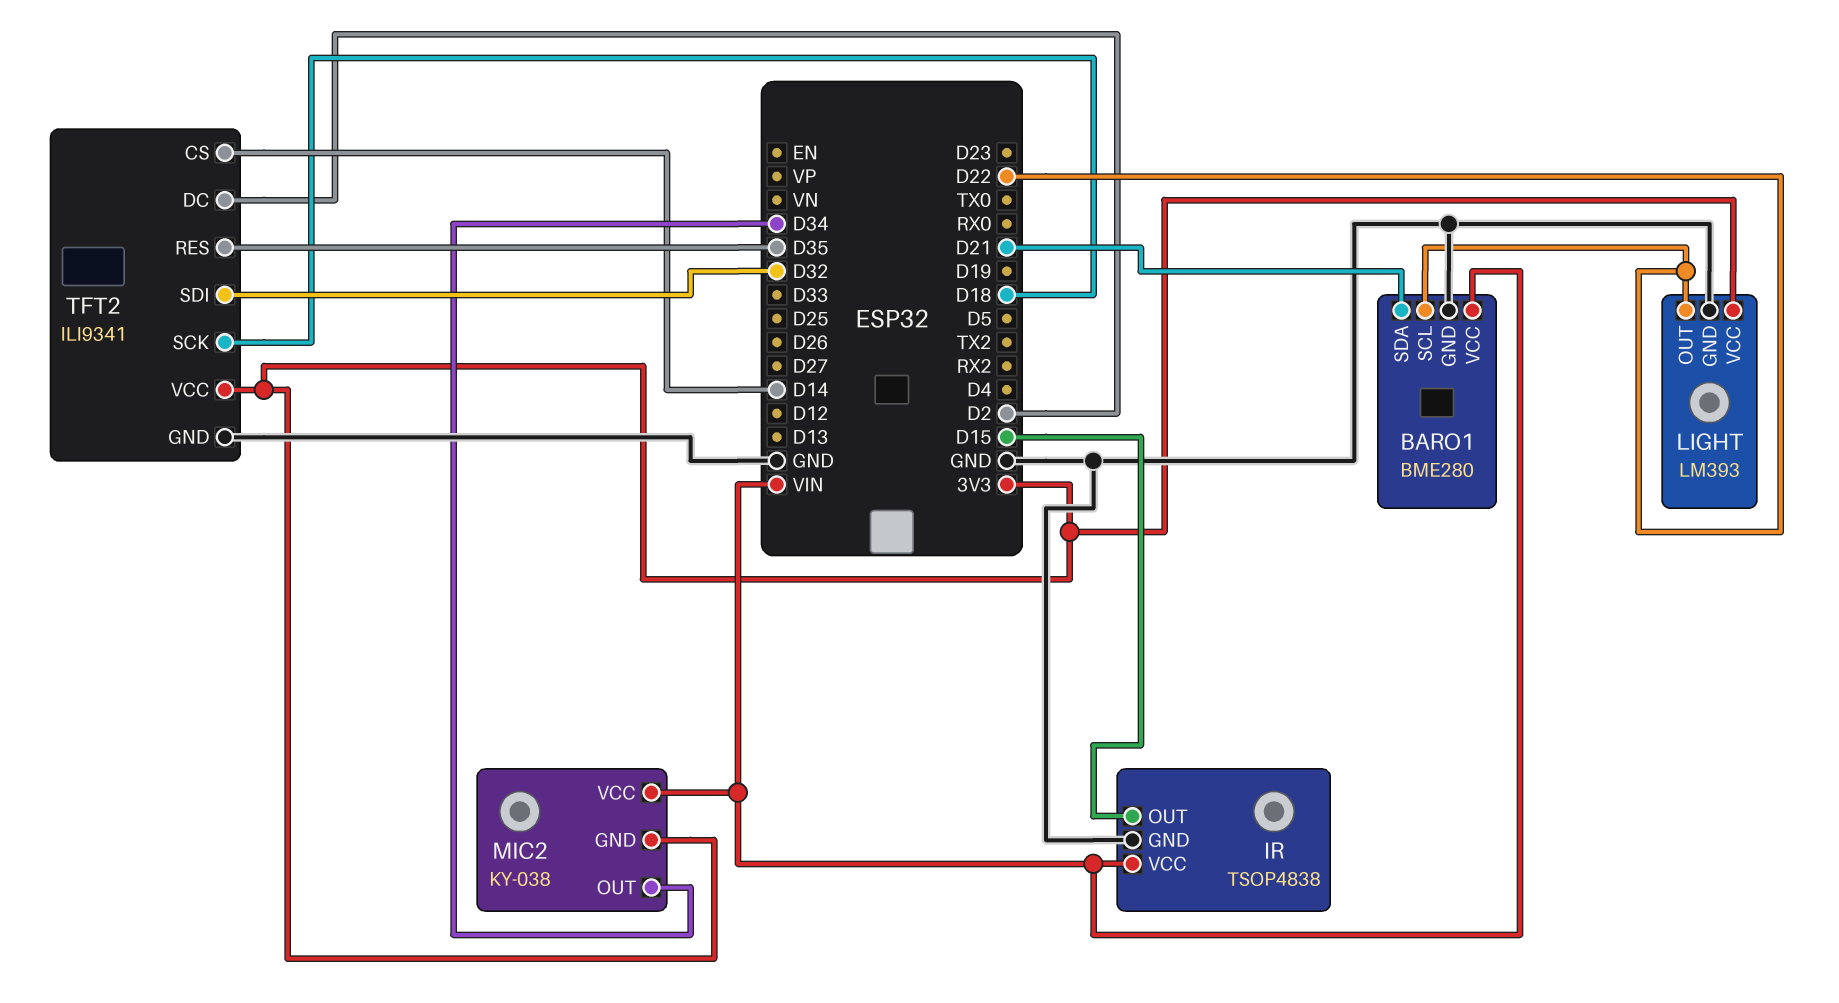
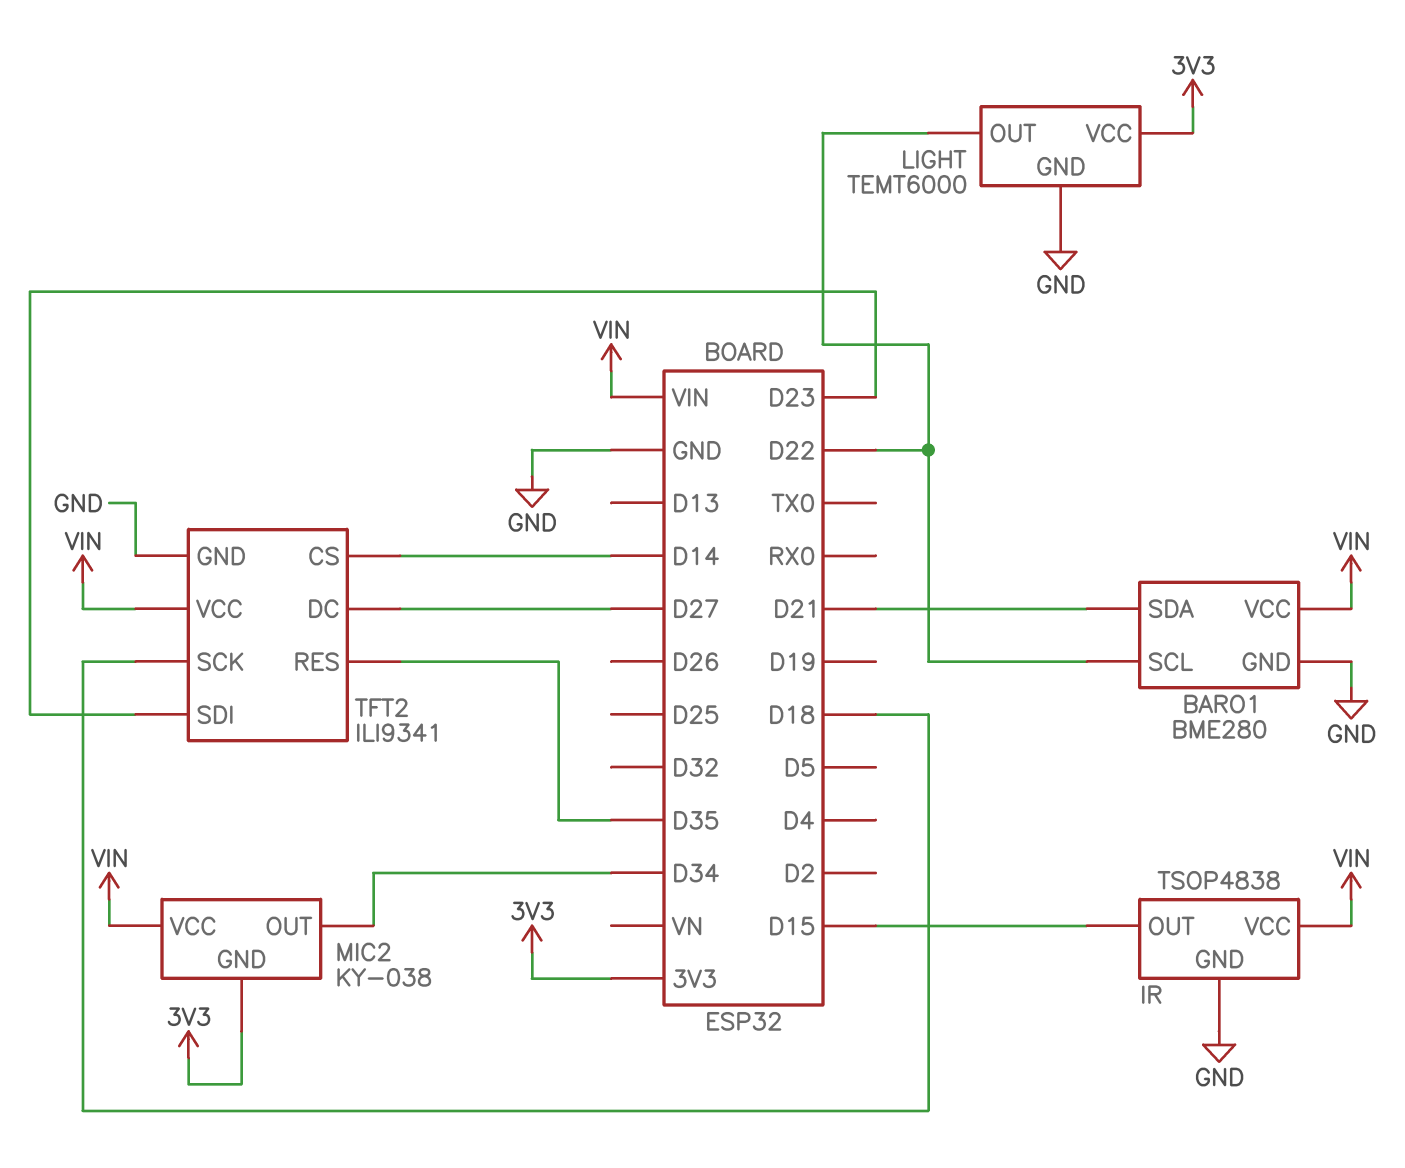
LIGHT: LM393 -> TEMT6000
TFT2 pin DC: D2 -> D27
TFT2 pin SDI: D32 -> D23
TFT2 pin VCC: 3V3 -> VIN

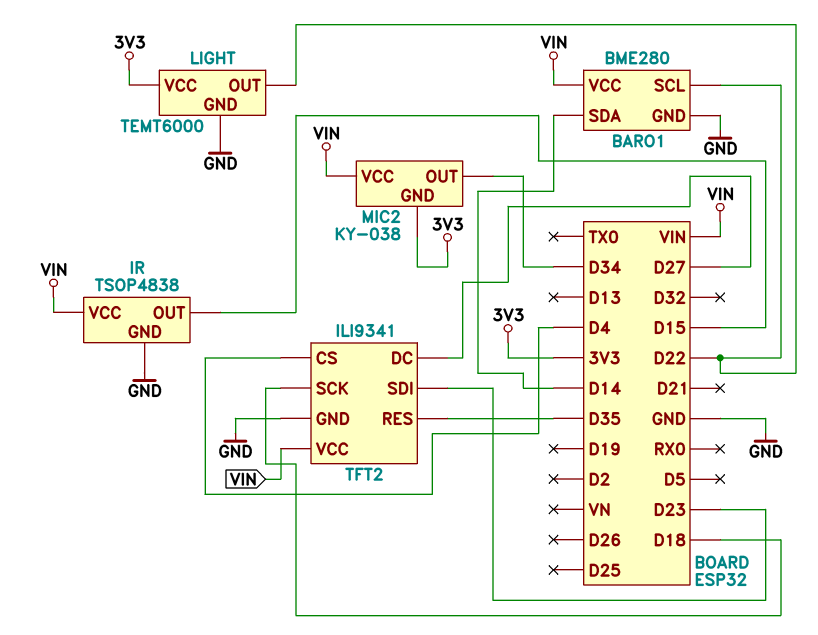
BARO1 pin SDA: D21 -> D14
TFT2 pin CS: D14 -> D4

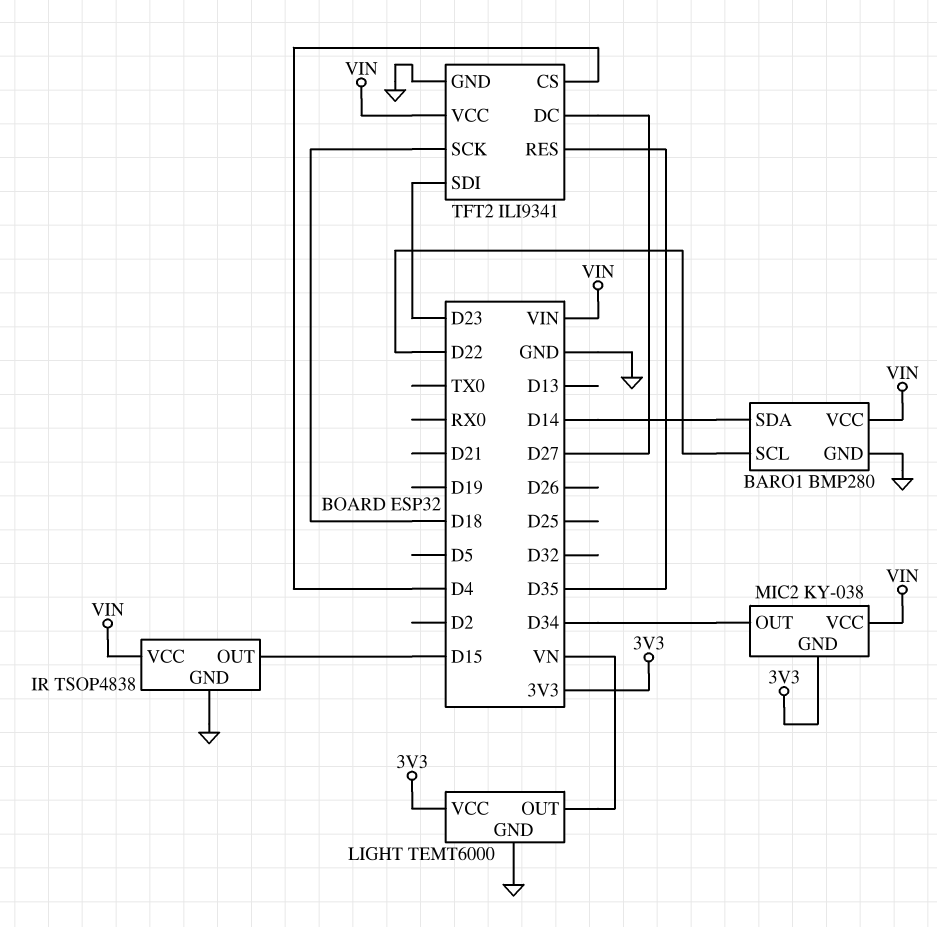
BARO1: BME280 -> BMP280
LIGHT pin OUT: D22 -> VN

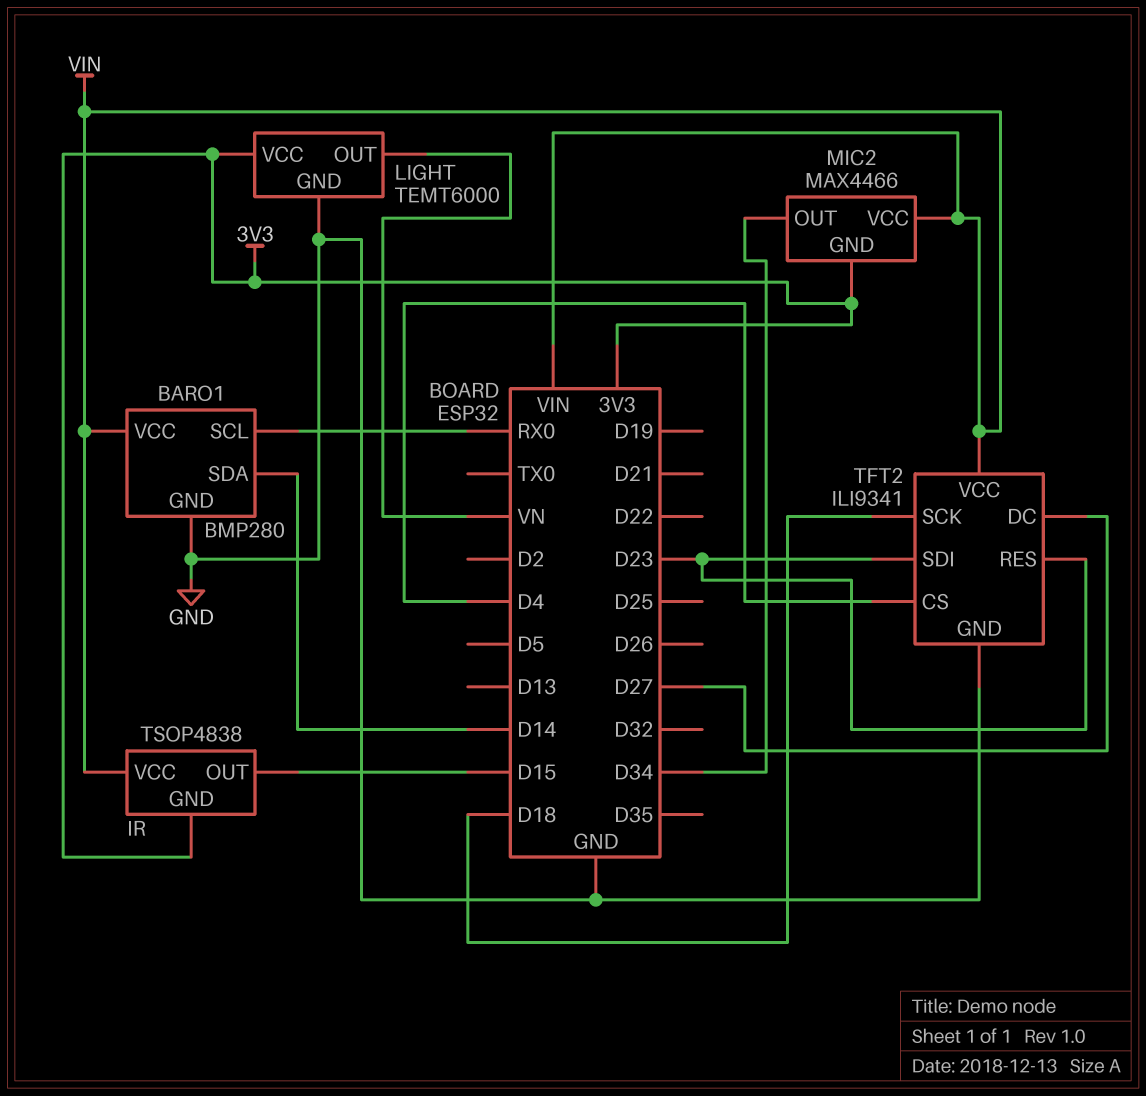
BARO1 pin SCL: D22 -> RX0
IR pin GND: GND -> 3V3
MIC2: KY-038 -> MAX4466
TFT2 pin RES: D35 -> D23

